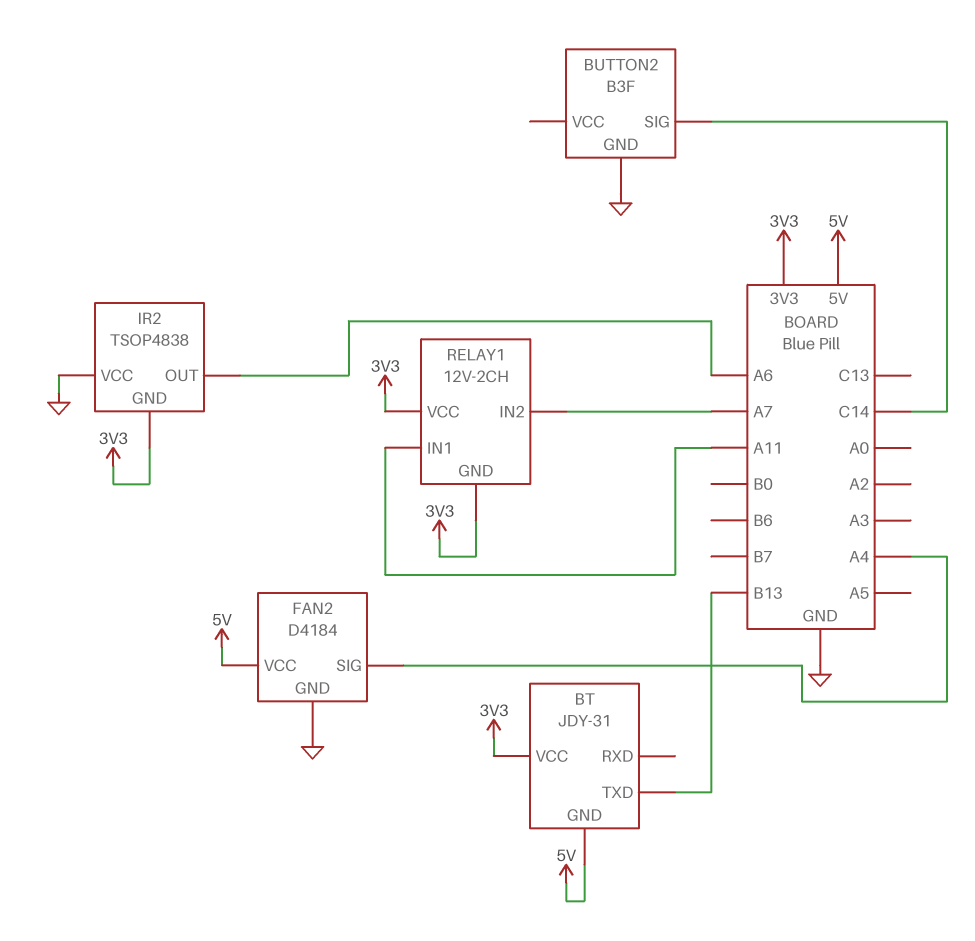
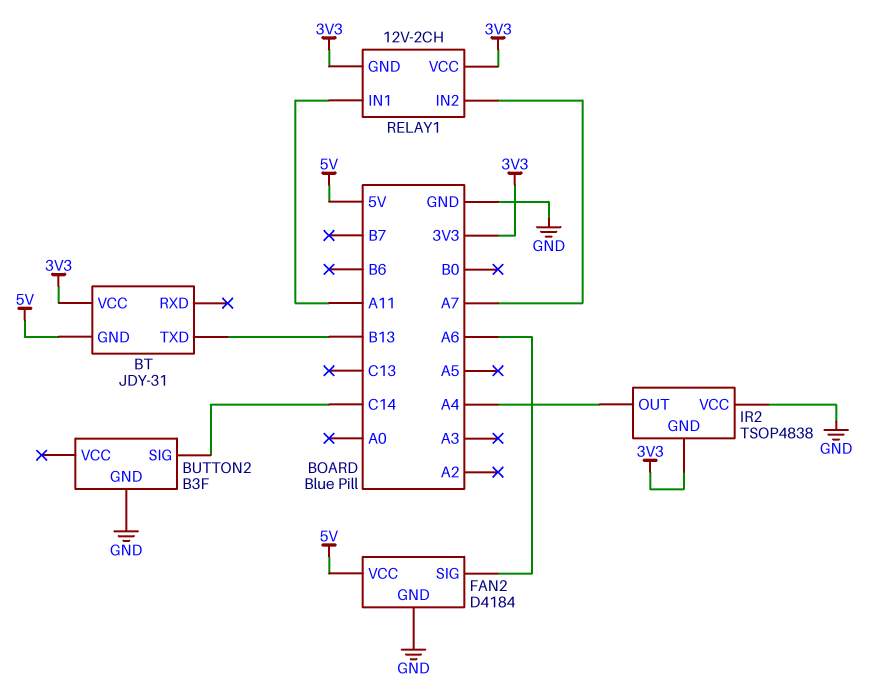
FAN2 pin SIG: A4 -> A6
IR2 pin OUT: A6 -> A4

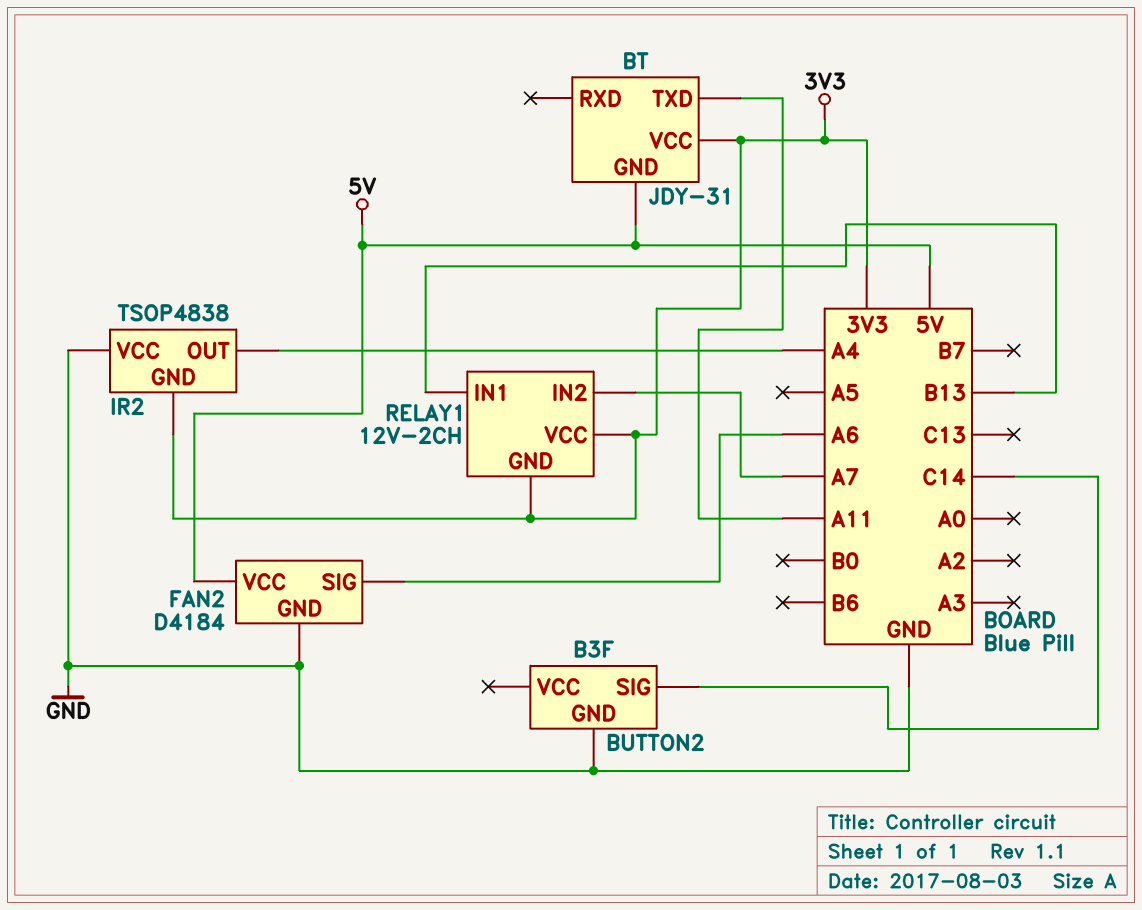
BT pin TXD: B13 -> A11
RELAY1 pin IN1: A11 -> B13

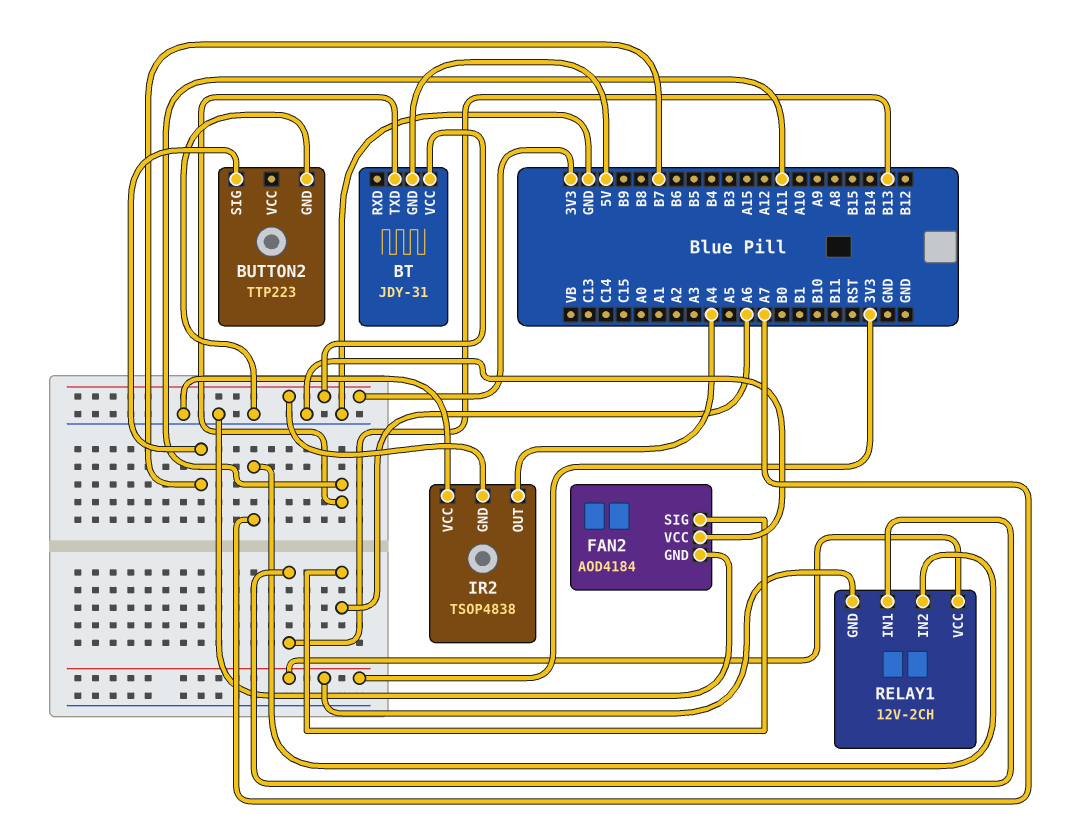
BUTTON2: B3F -> TTP223
BUTTON2 pin SIG: C14 -> B7
FAN2: D4184 -> AOD4184
FAN2 pin VCC: 5V -> GND

